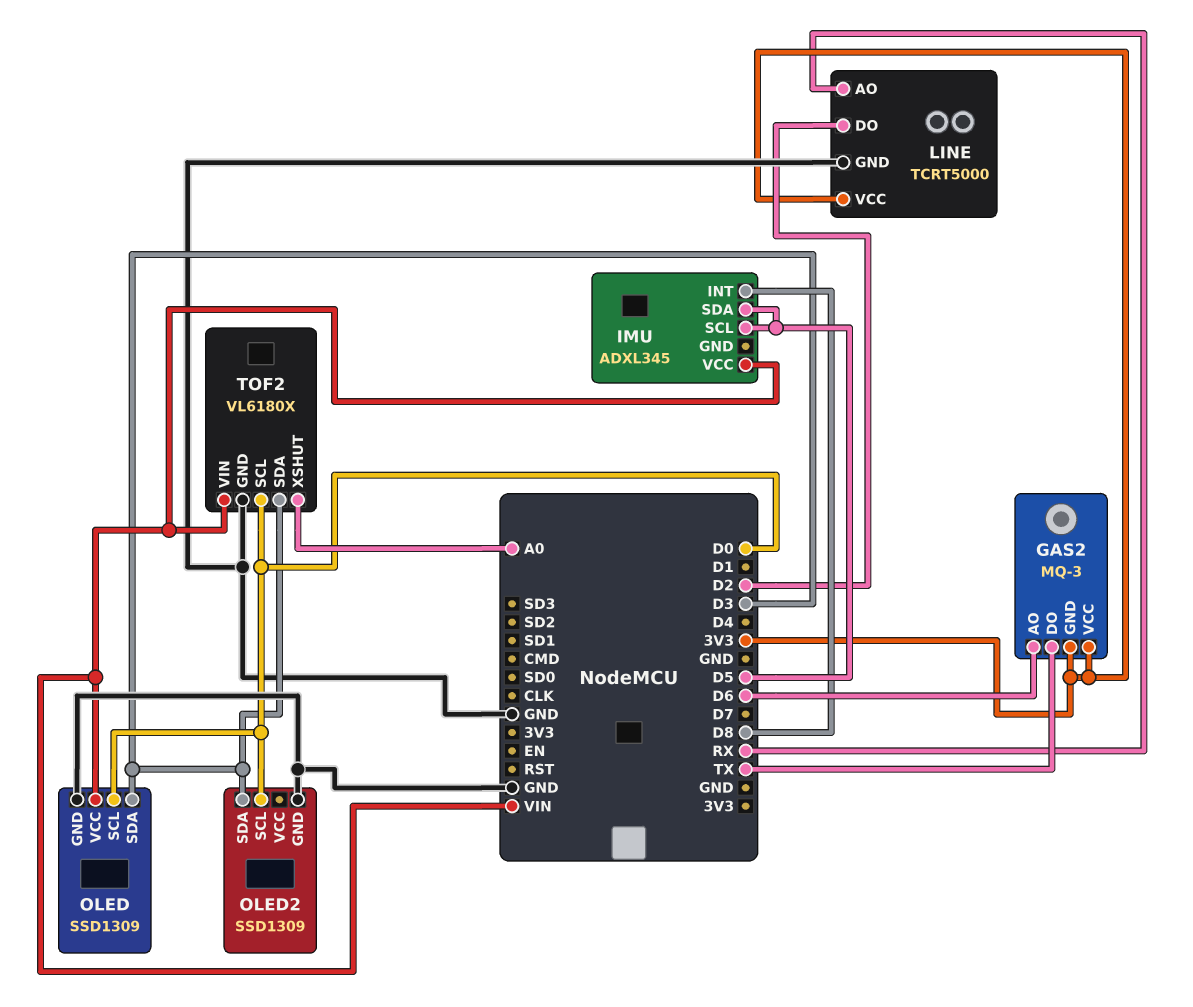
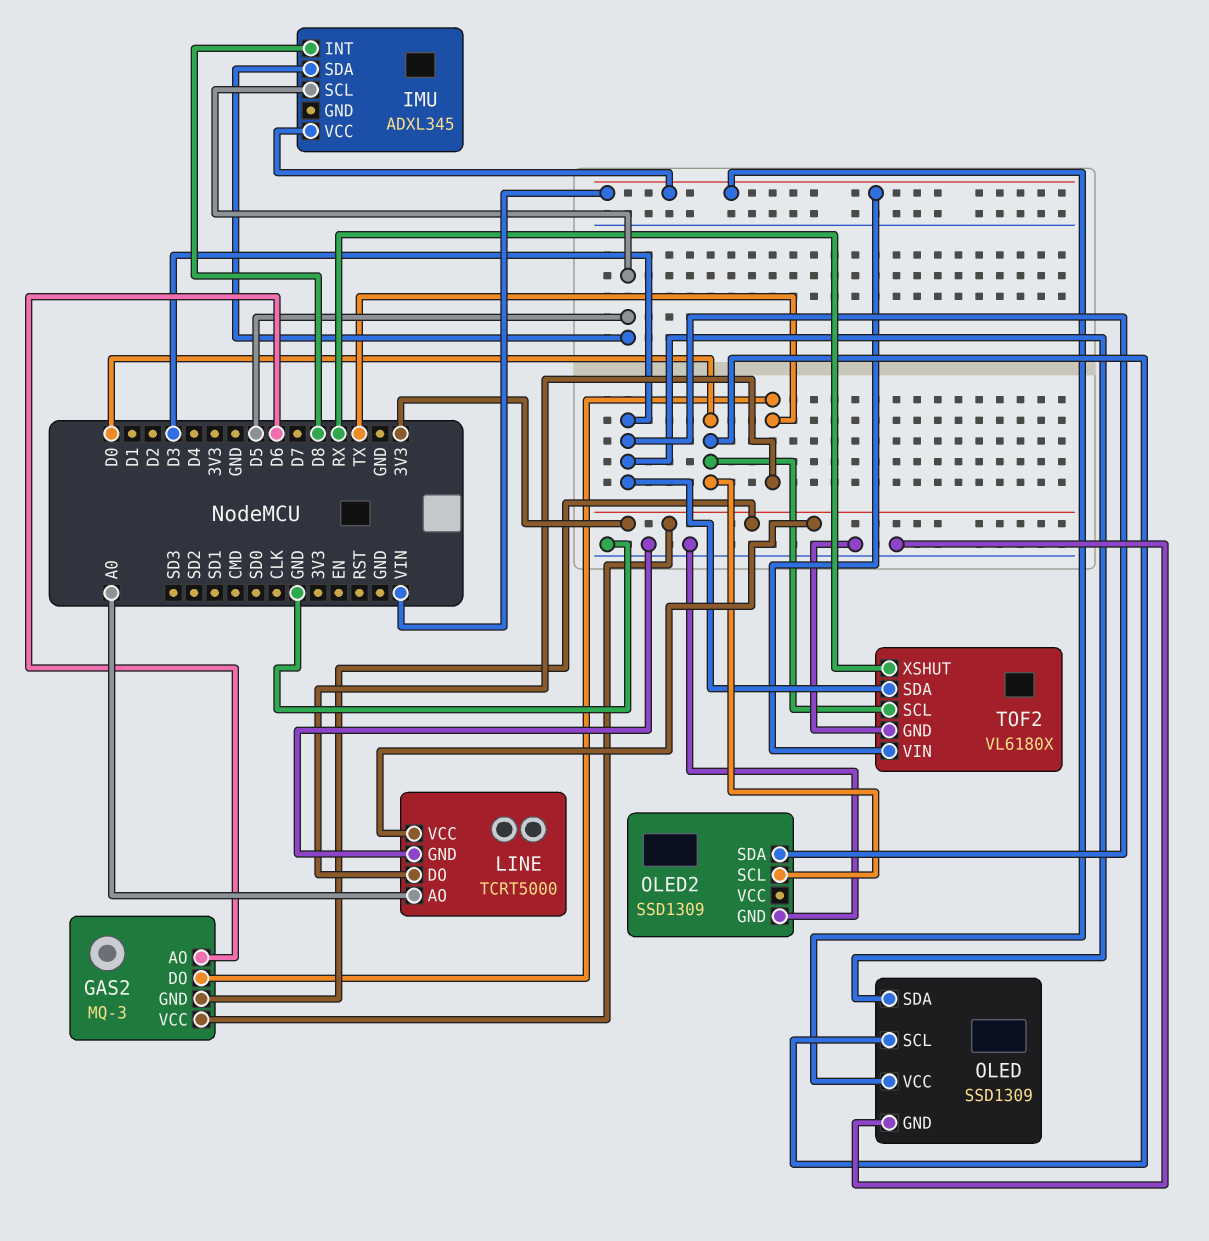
LINE pin AO: RX -> A0
LINE pin DO: D2 -> TX
TOF2 pin XSHUT: A0 -> RX

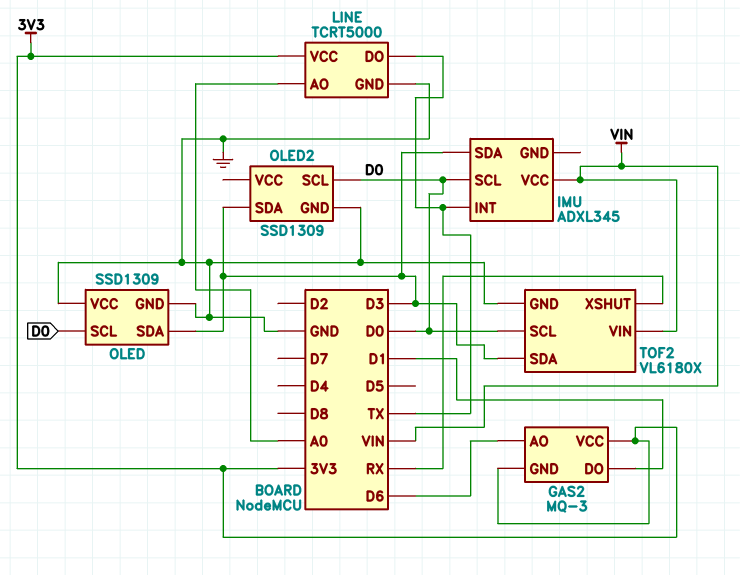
GAS2 pin DO: TX -> D1
IMU pin INT: D8 -> TX
IMU pin SCL: D5 -> D0
IMU pin SDA: D5 -> D3
OLED pin VCC: VIN -> GND

